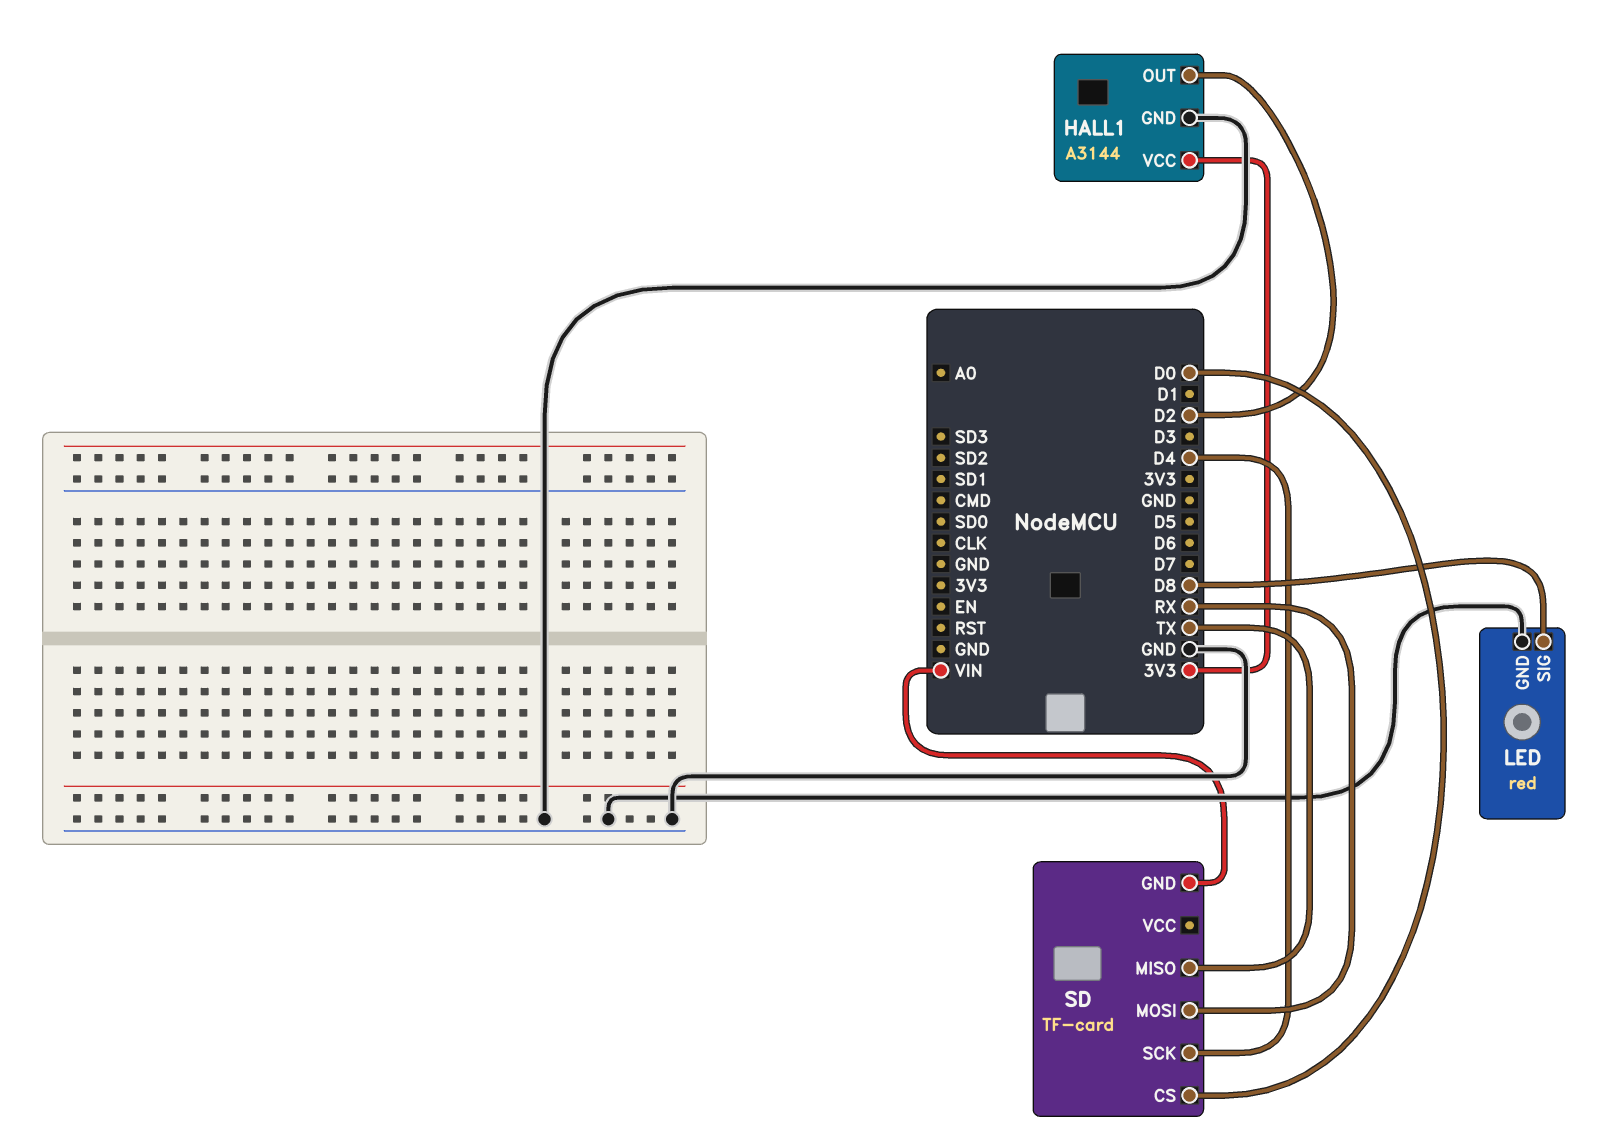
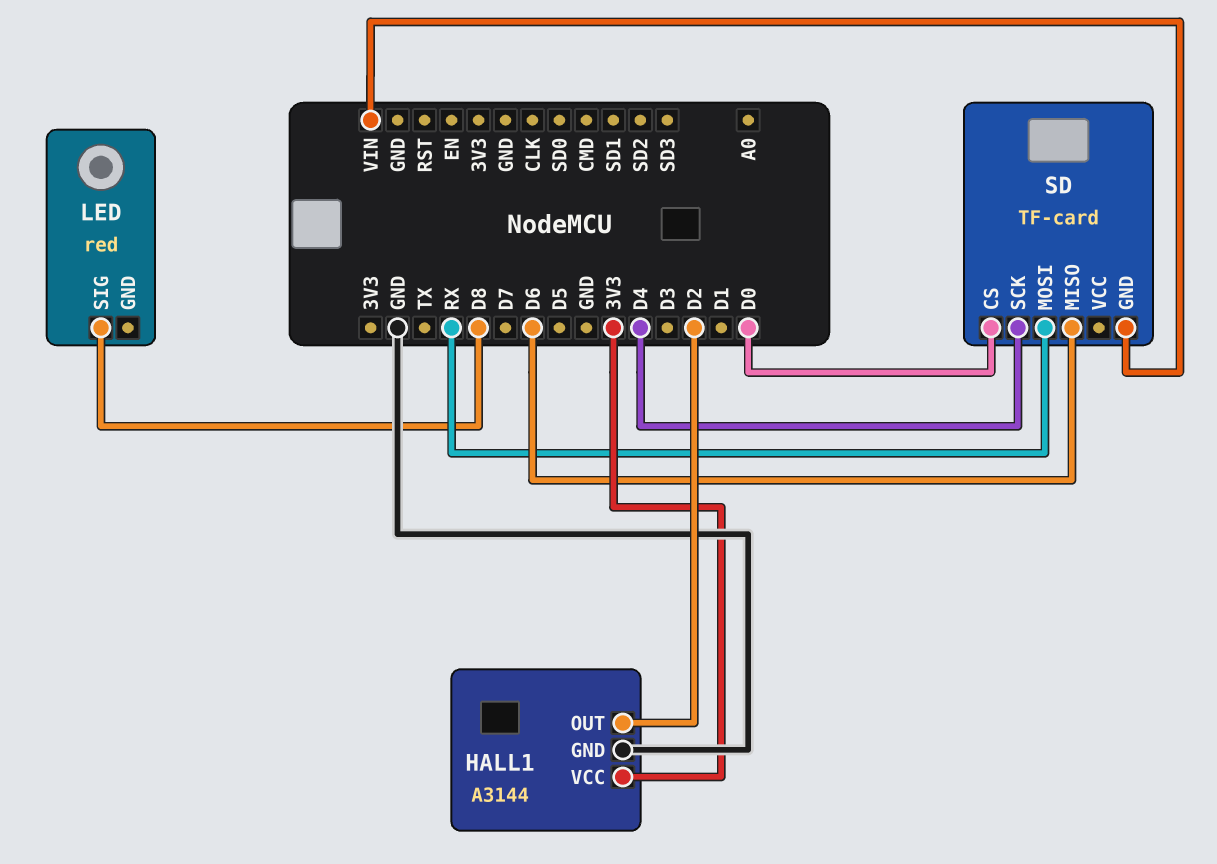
LED pin GND: GND -> none
SD pin MISO: TX -> D6

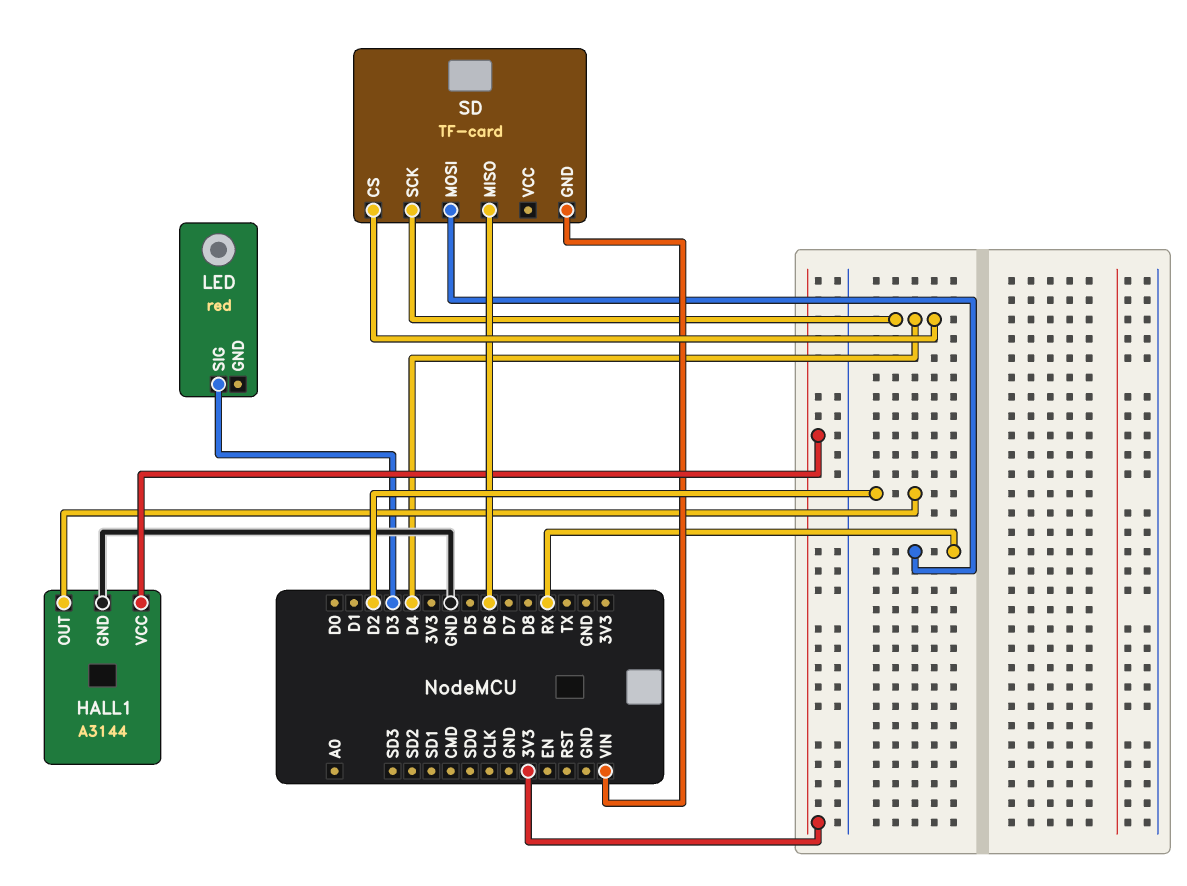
LED pin SIG: D8 -> D3
SD pin CS: D0 -> D4

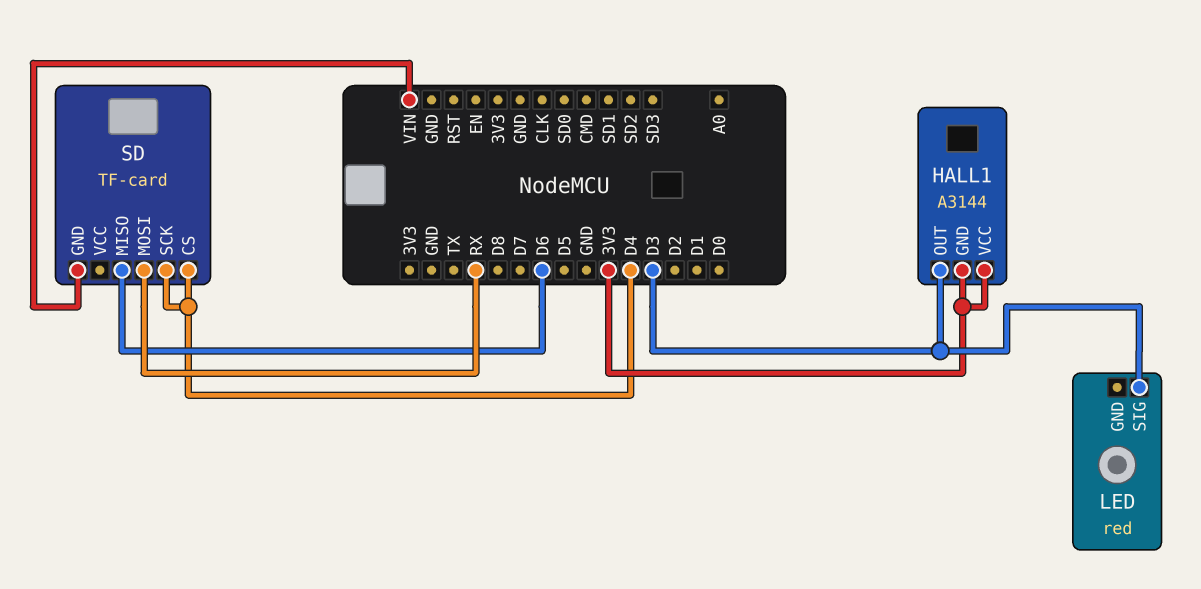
HALL1 pin GND: GND -> 3V3
HALL1 pin OUT: D2 -> D3

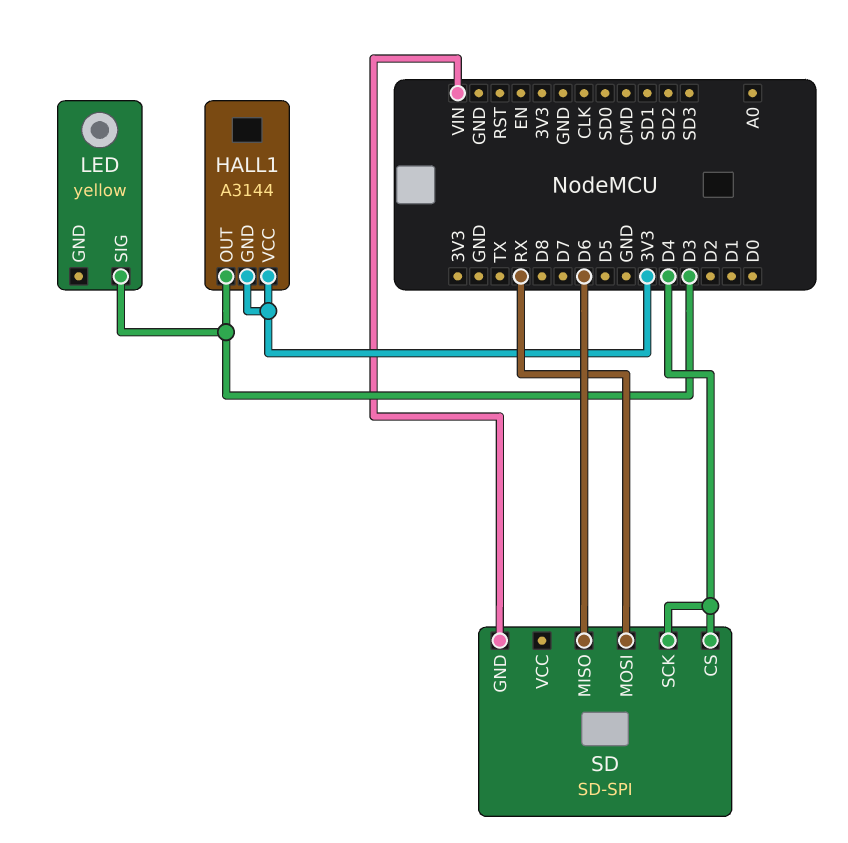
LED: red -> yellow
SD: TF-card -> SD-SPI

